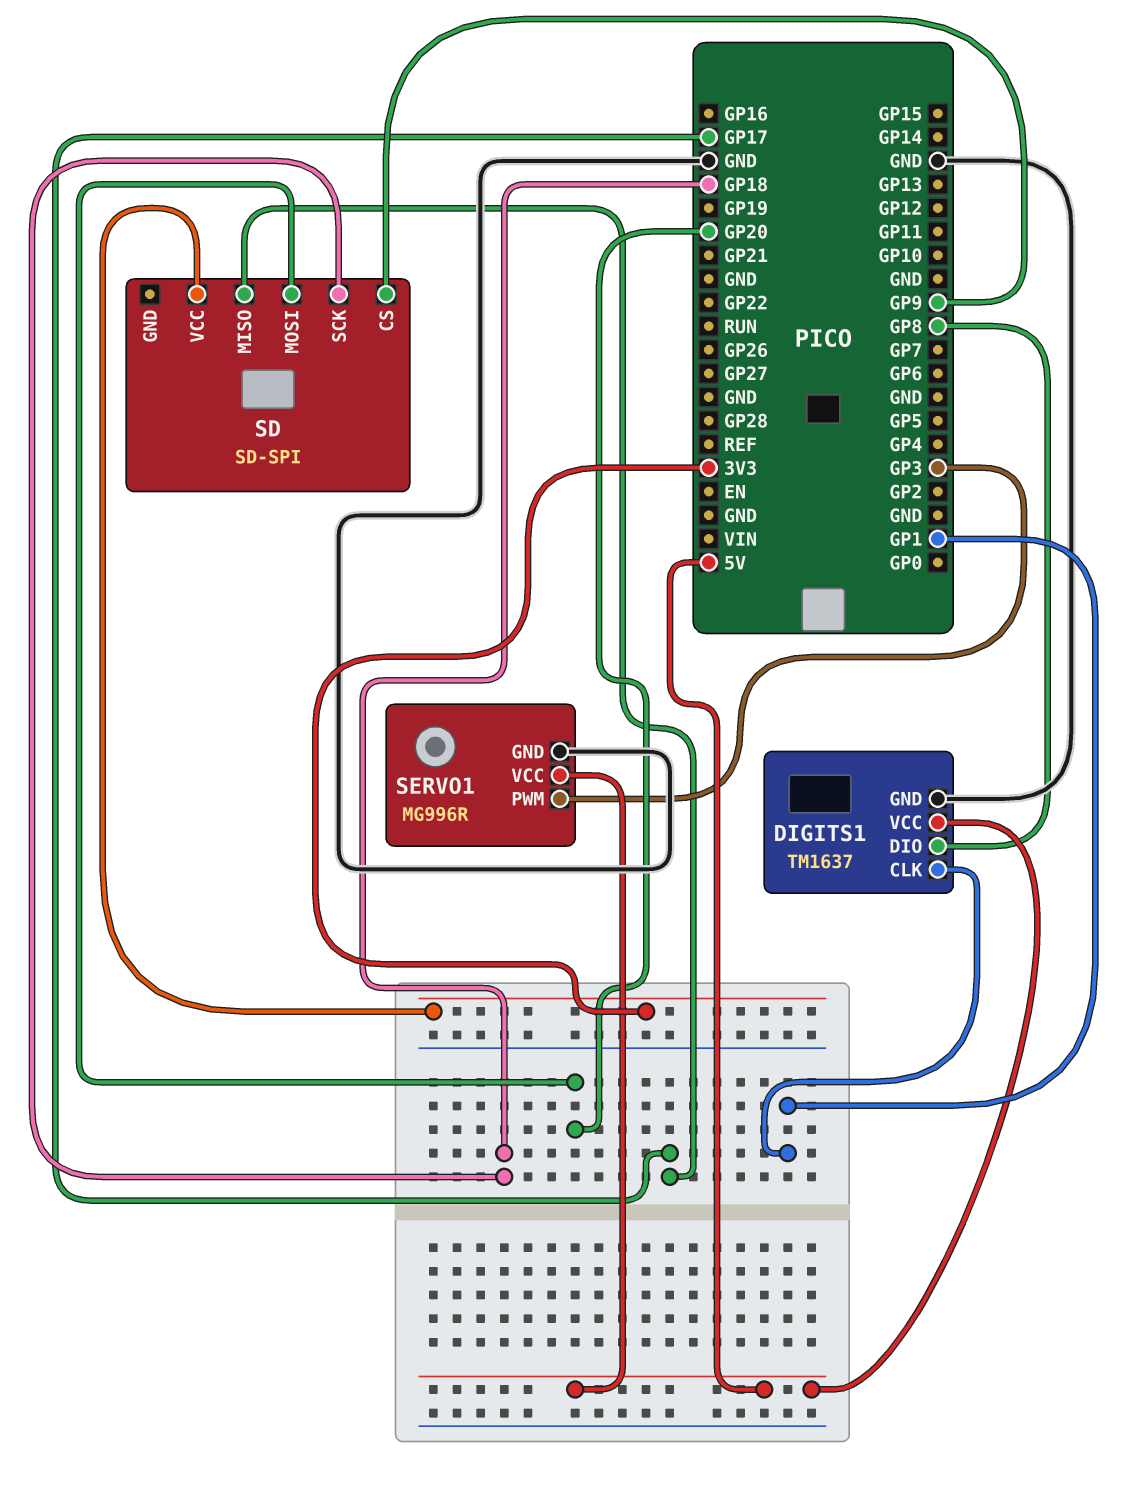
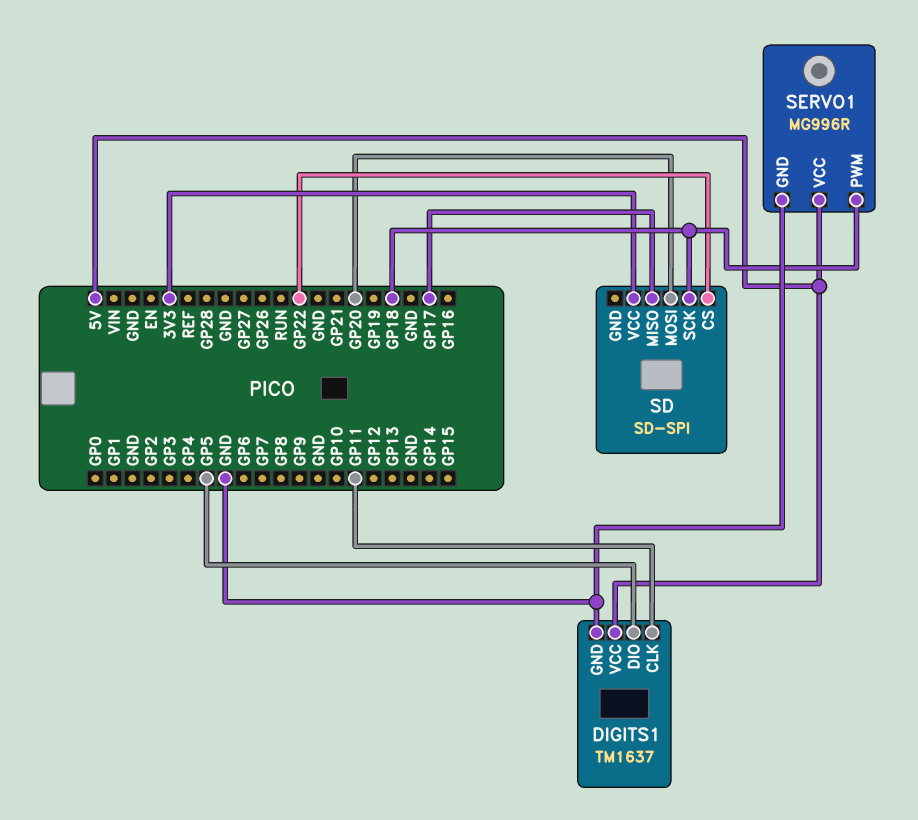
DIGITS1 pin CLK: GP1 -> GP11
DIGITS1 pin DIO: GP8 -> GP5
SD pin CS: GP9 -> GP22
SERVO1 pin PWM: GP3 -> GP18

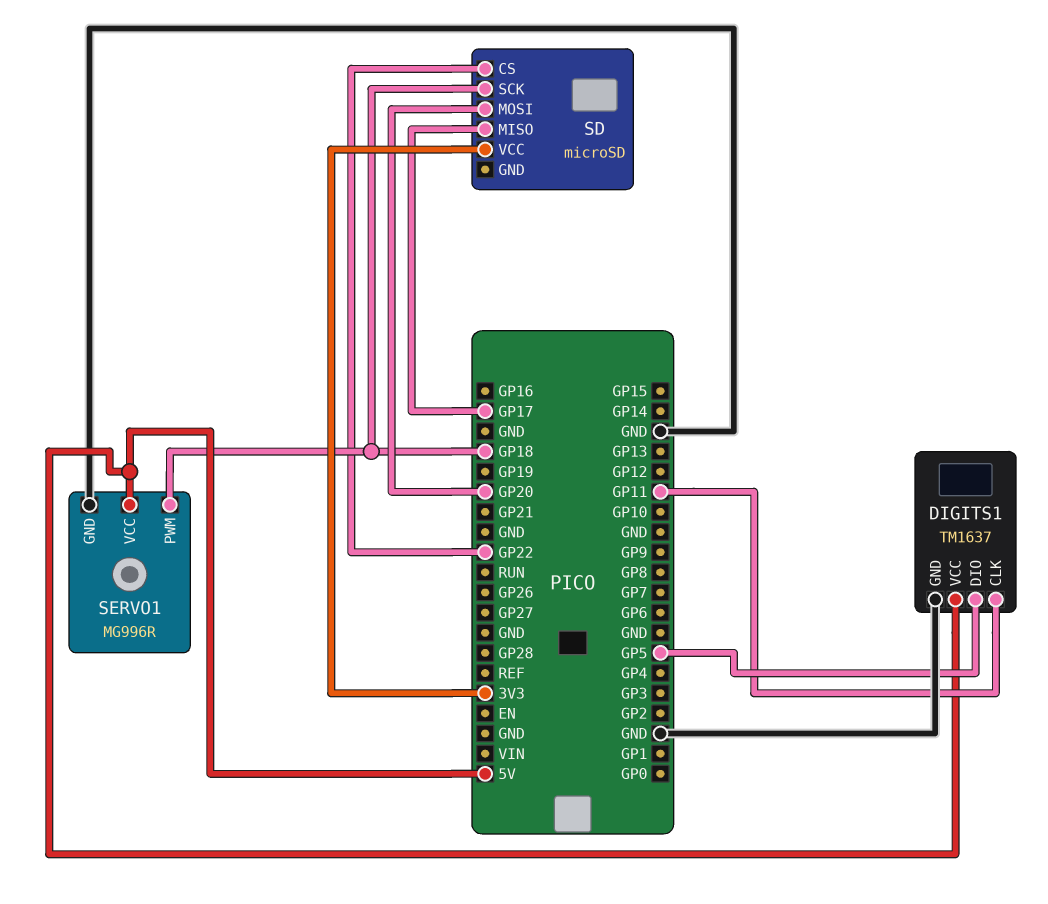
SD: SD-SPI -> microSD

